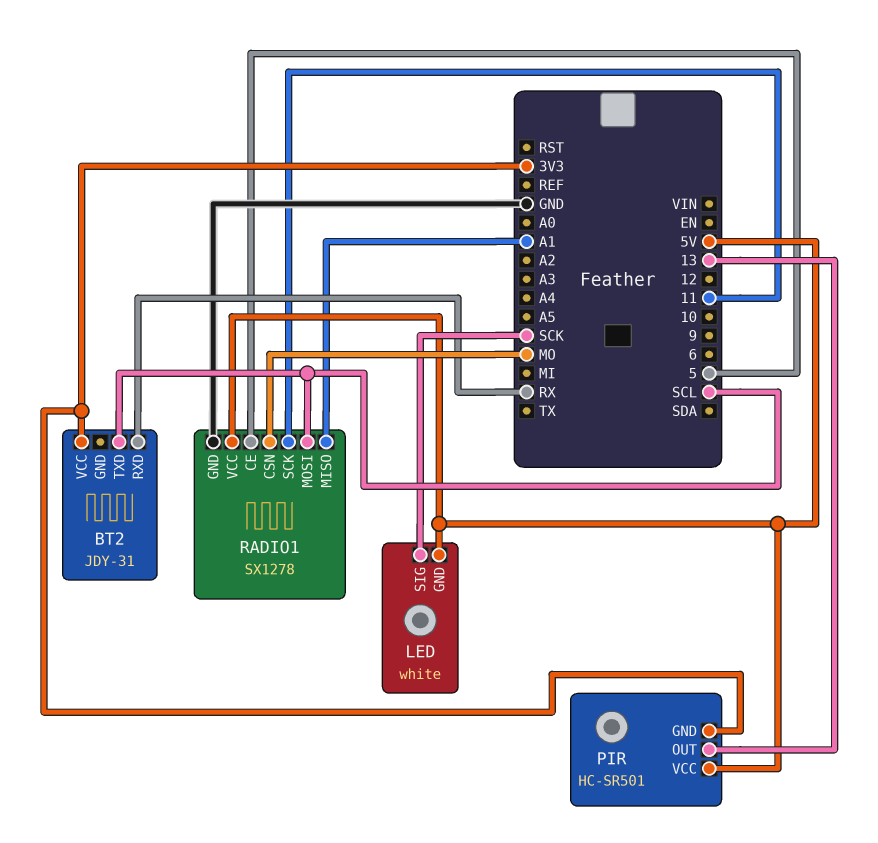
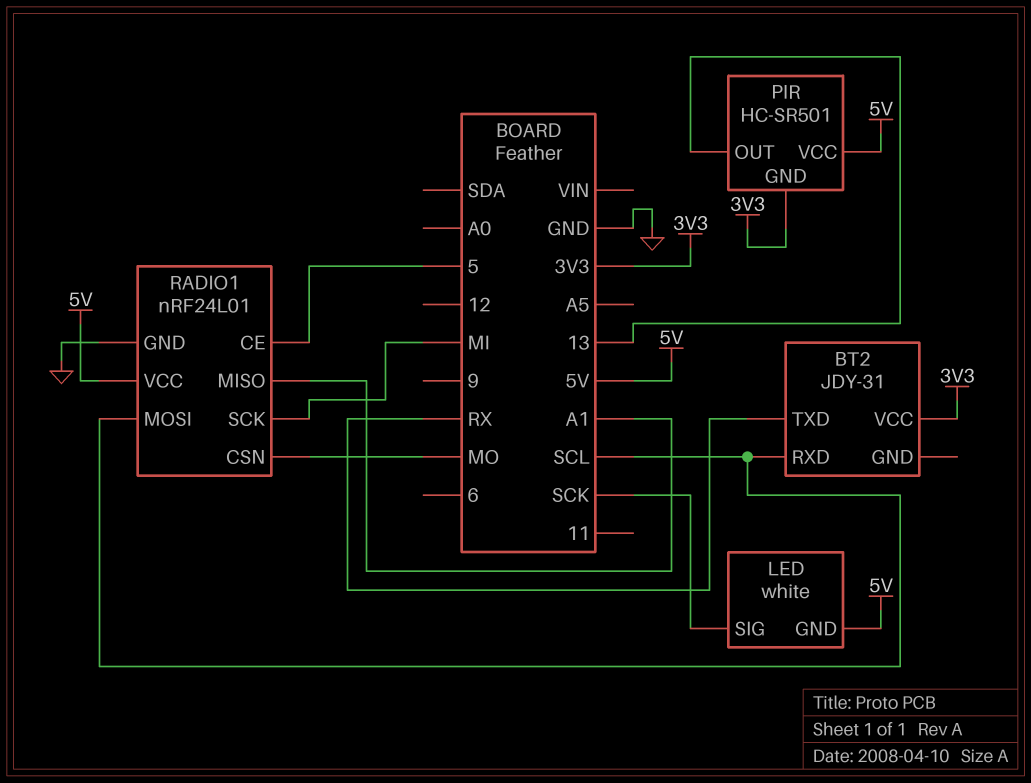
BT2 pin RXD: RX -> SCL
BT2 pin TXD: SCL -> RX
RADIO1: SX1278 -> nRF24L01
RADIO1 pin SCK: 11 -> MI

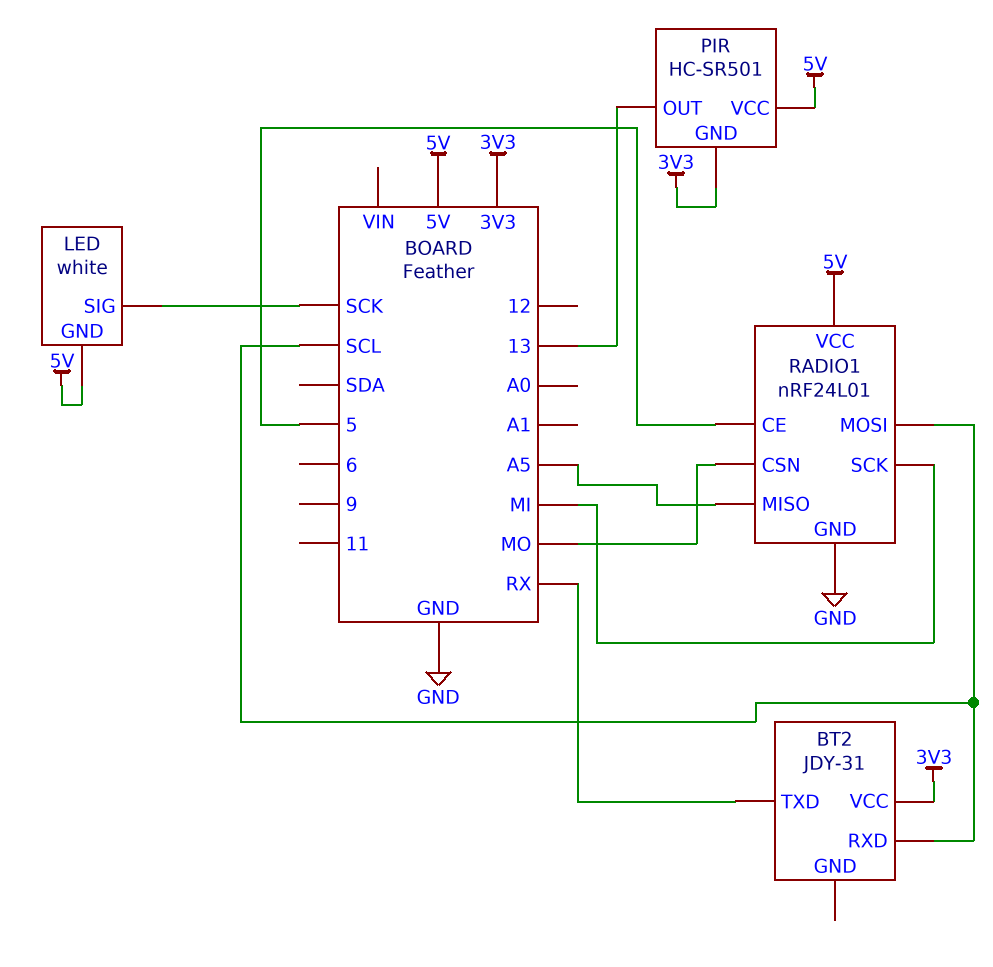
RADIO1 pin MISO: A1 -> A5

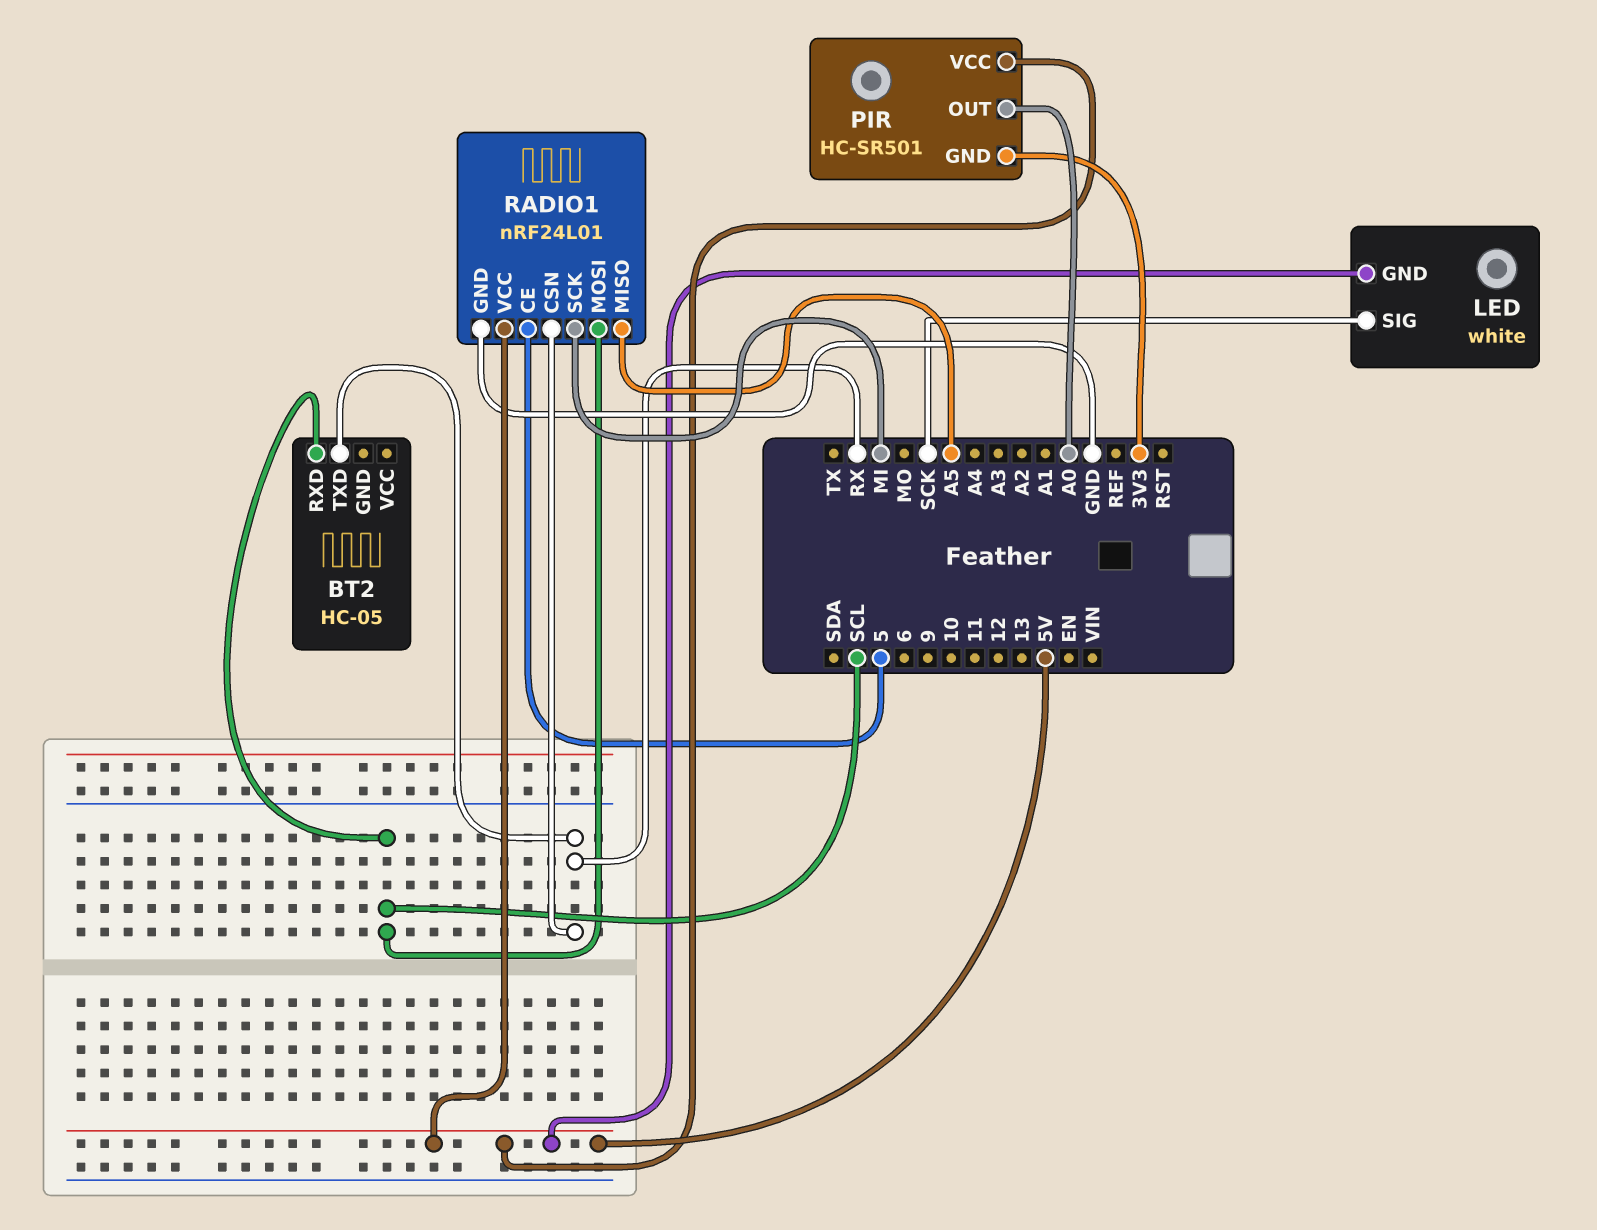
BT2: JDY-31 -> HC-05
BT2 pin VCC: 3V3 -> none
PIR pin OUT: 13 -> A0
RADIO1 pin CSN: MO -> RX

